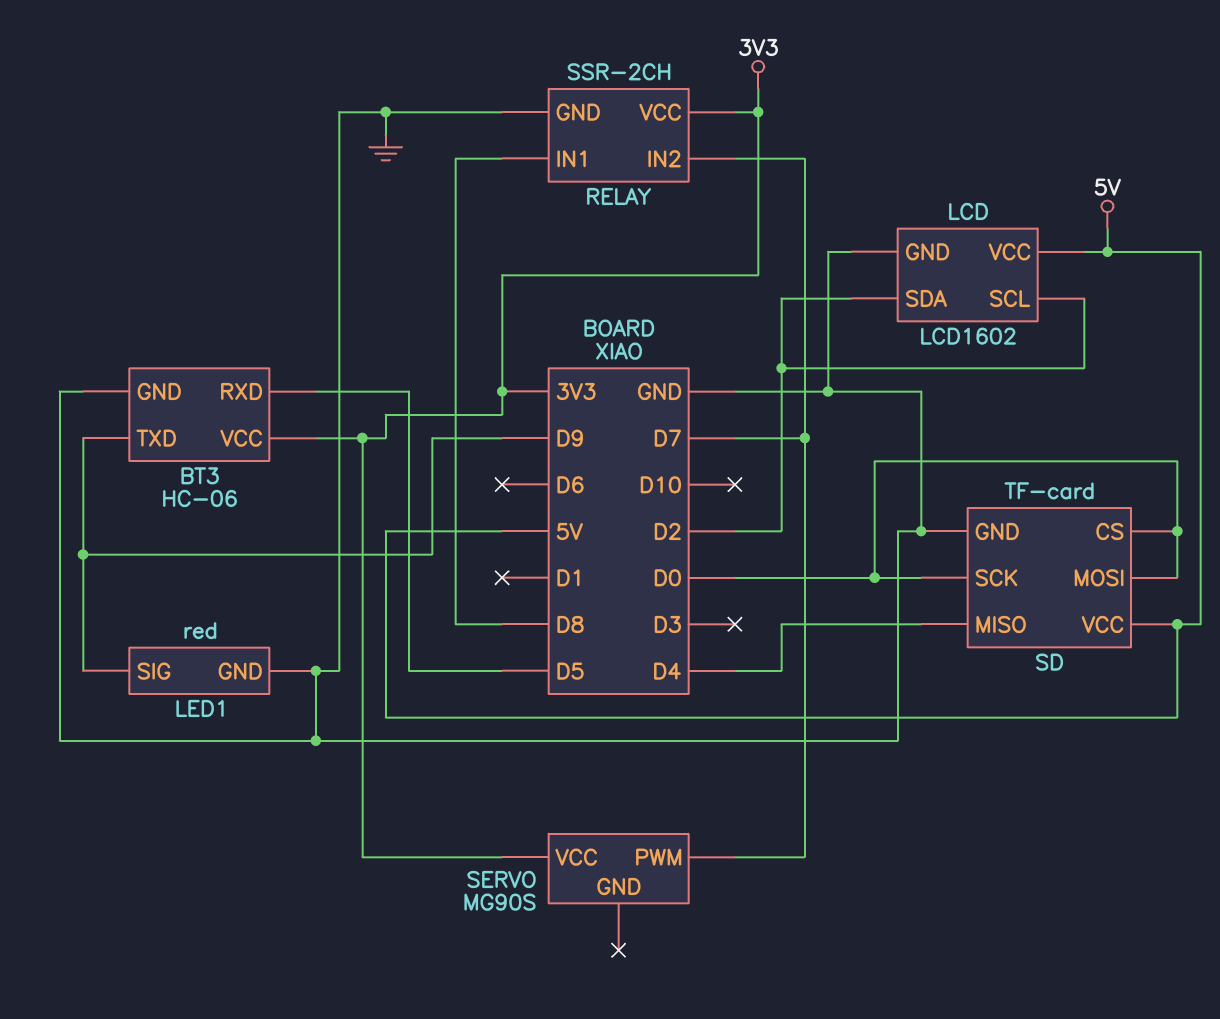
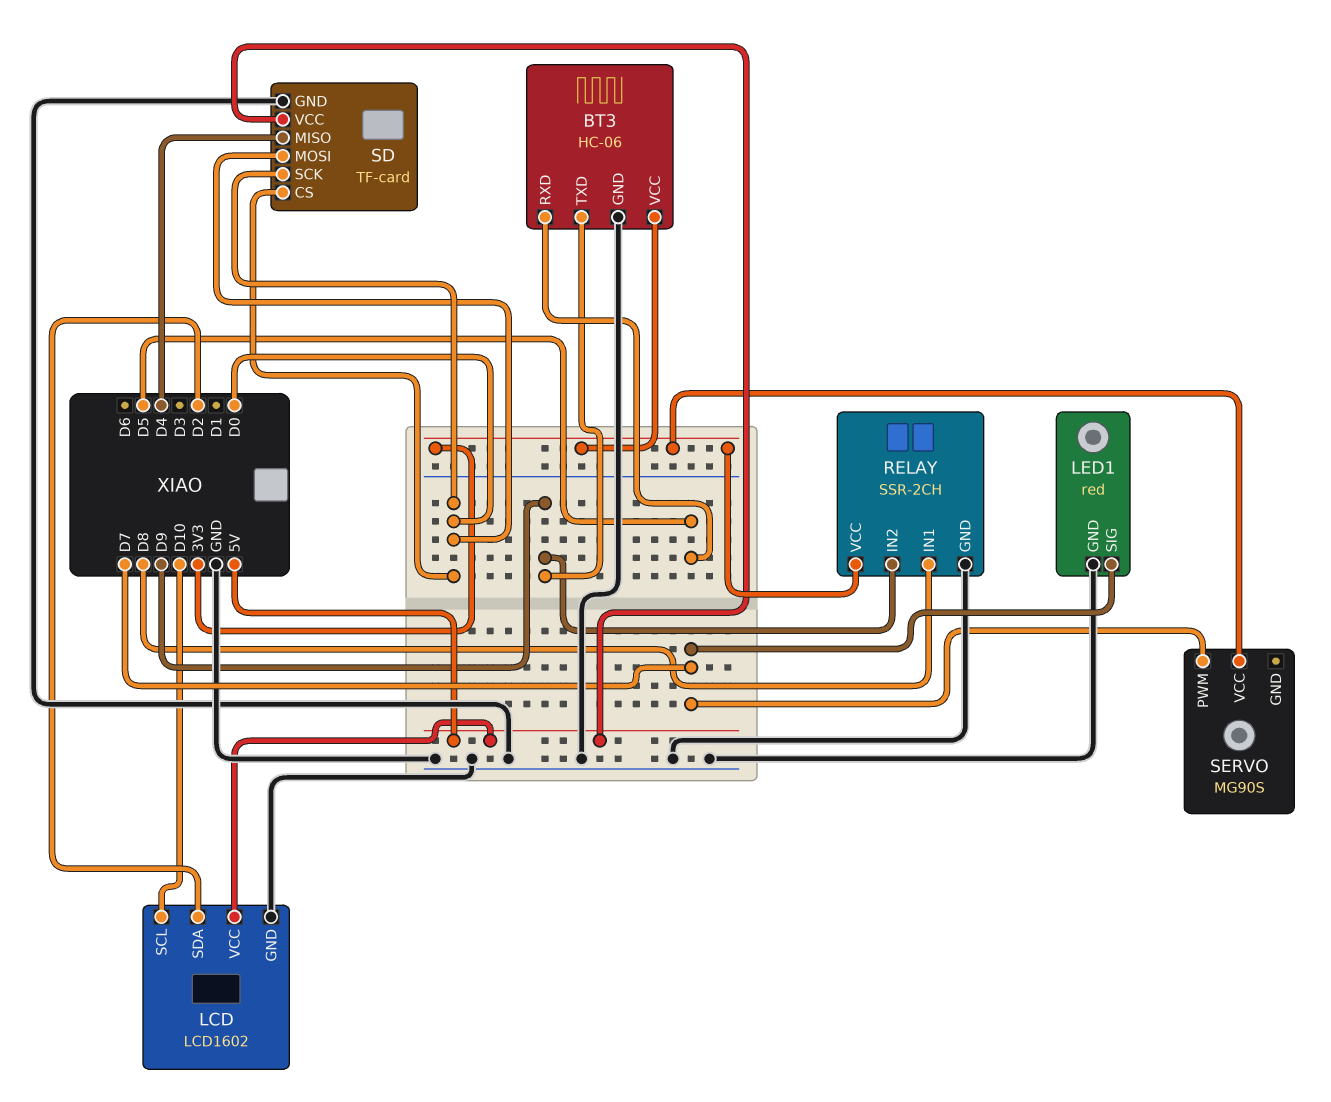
LCD pin SCL: D2 -> D10
LED1 pin SIG: D9 -> D7
RELAY pin IN2: D7 -> D9

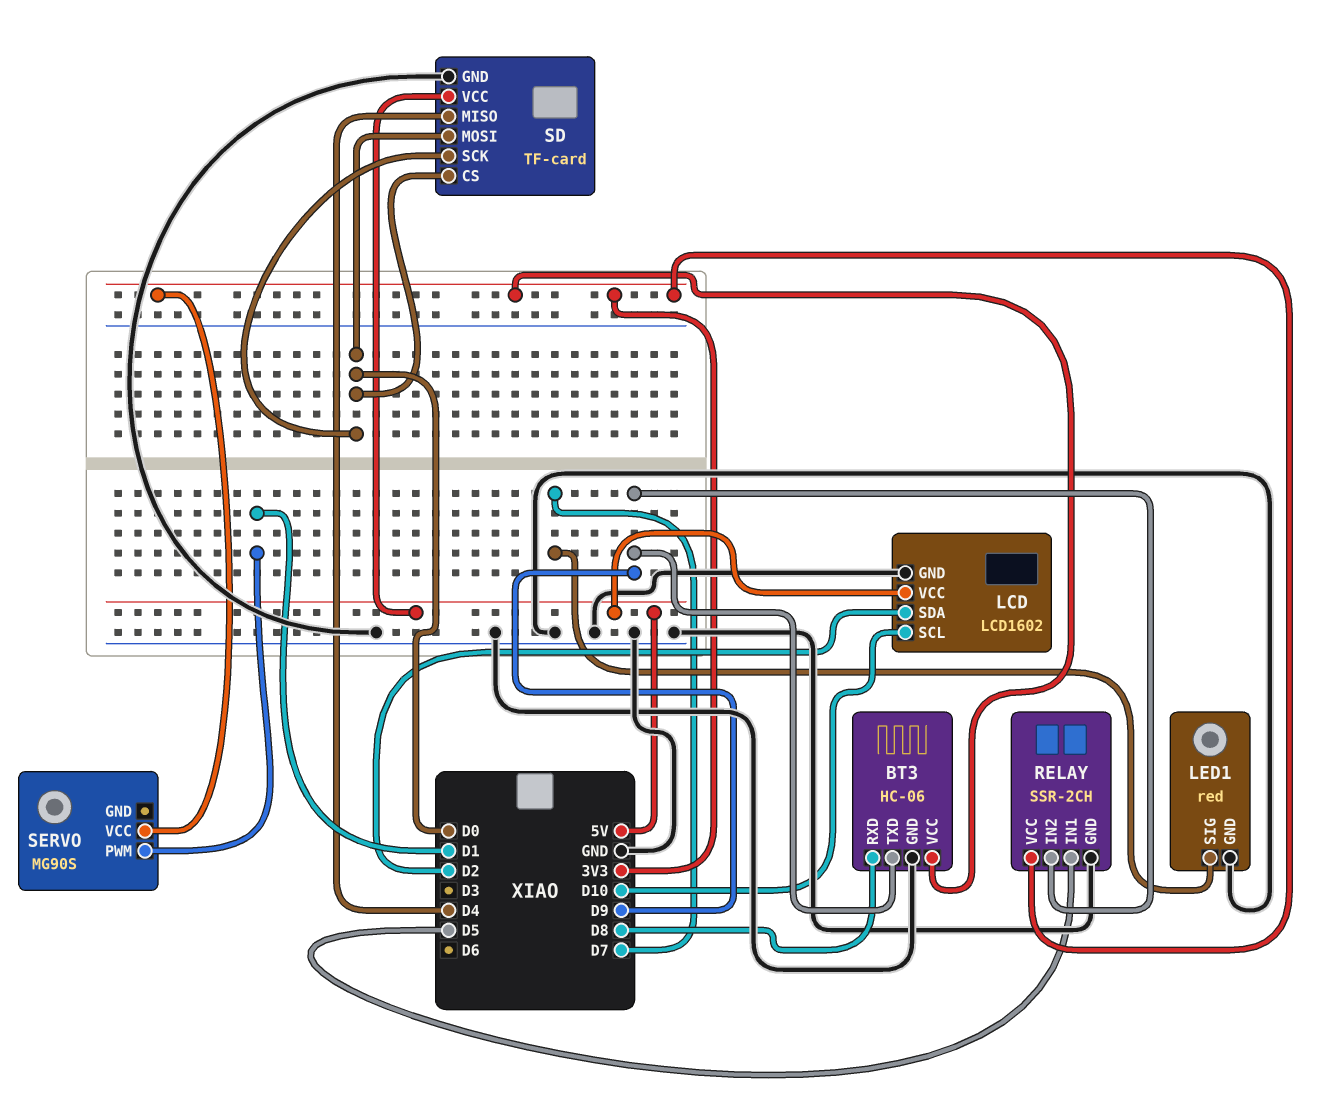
BT3 pin RXD: D5 -> D8
RELAY pin IN1: D8 -> D5
SERVO pin PWM: D7 -> D1

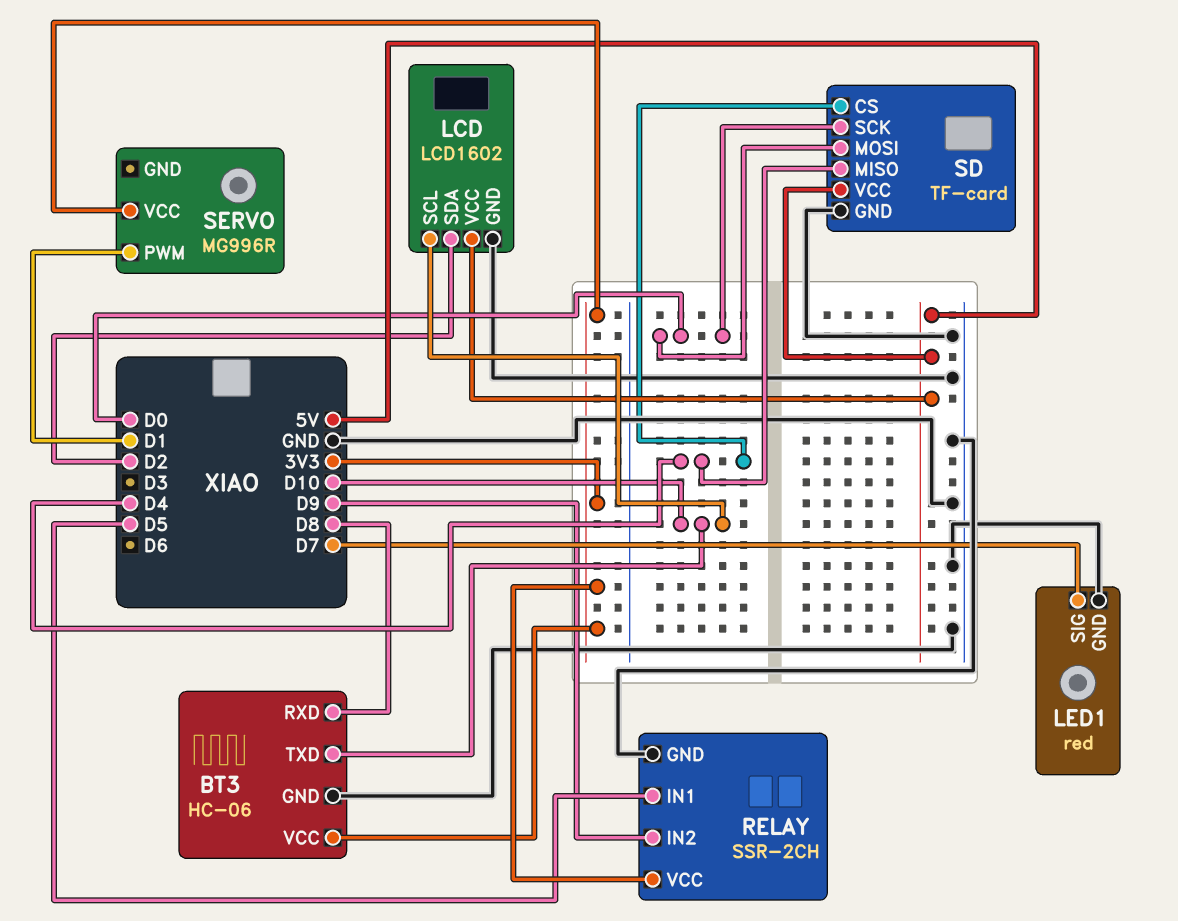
BT3 pin TXD: D9 -> D10
SD pin CS: D0 -> D4
SERVO: MG90S -> MG996R

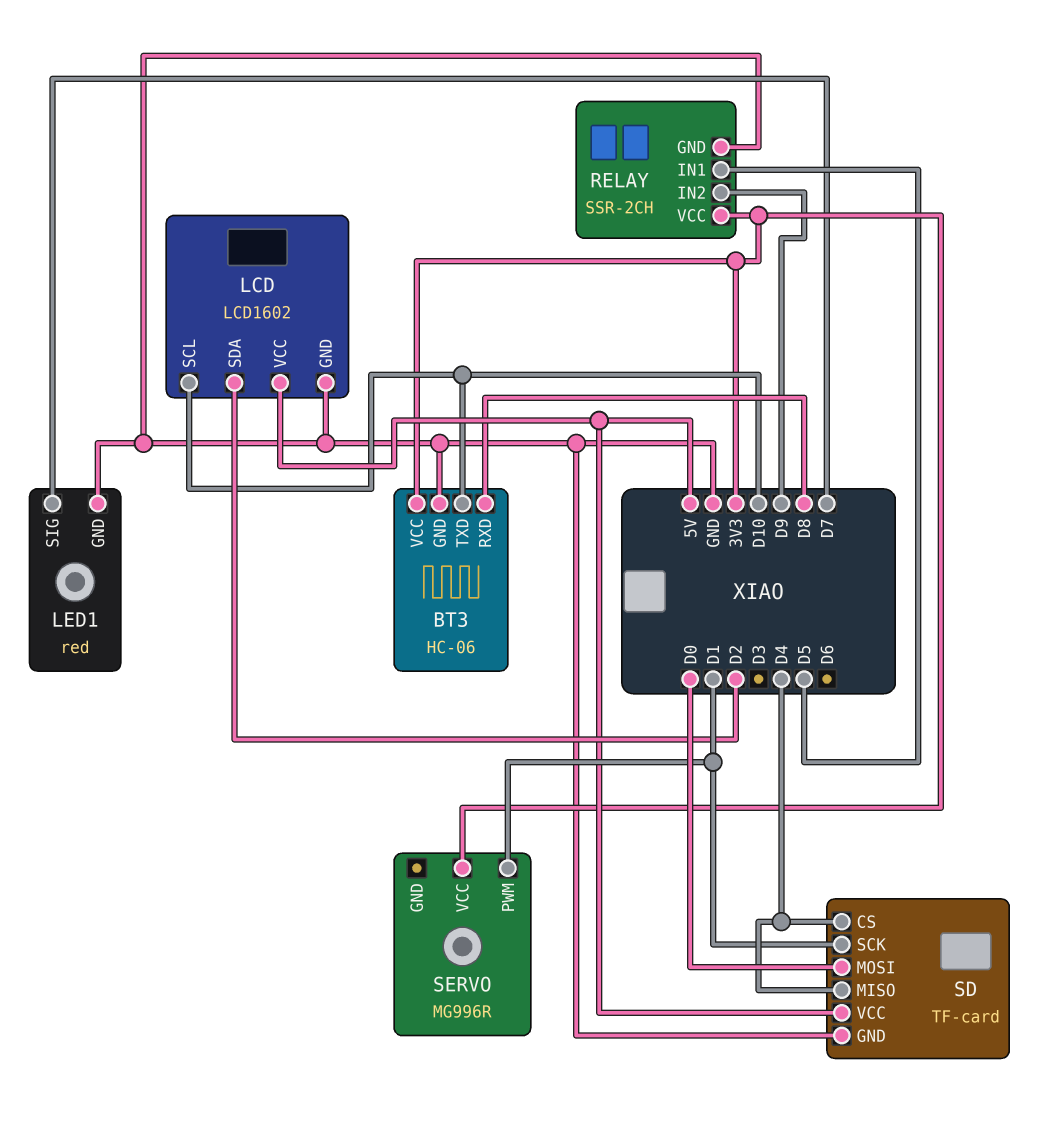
SD pin SCK: D0 -> D1

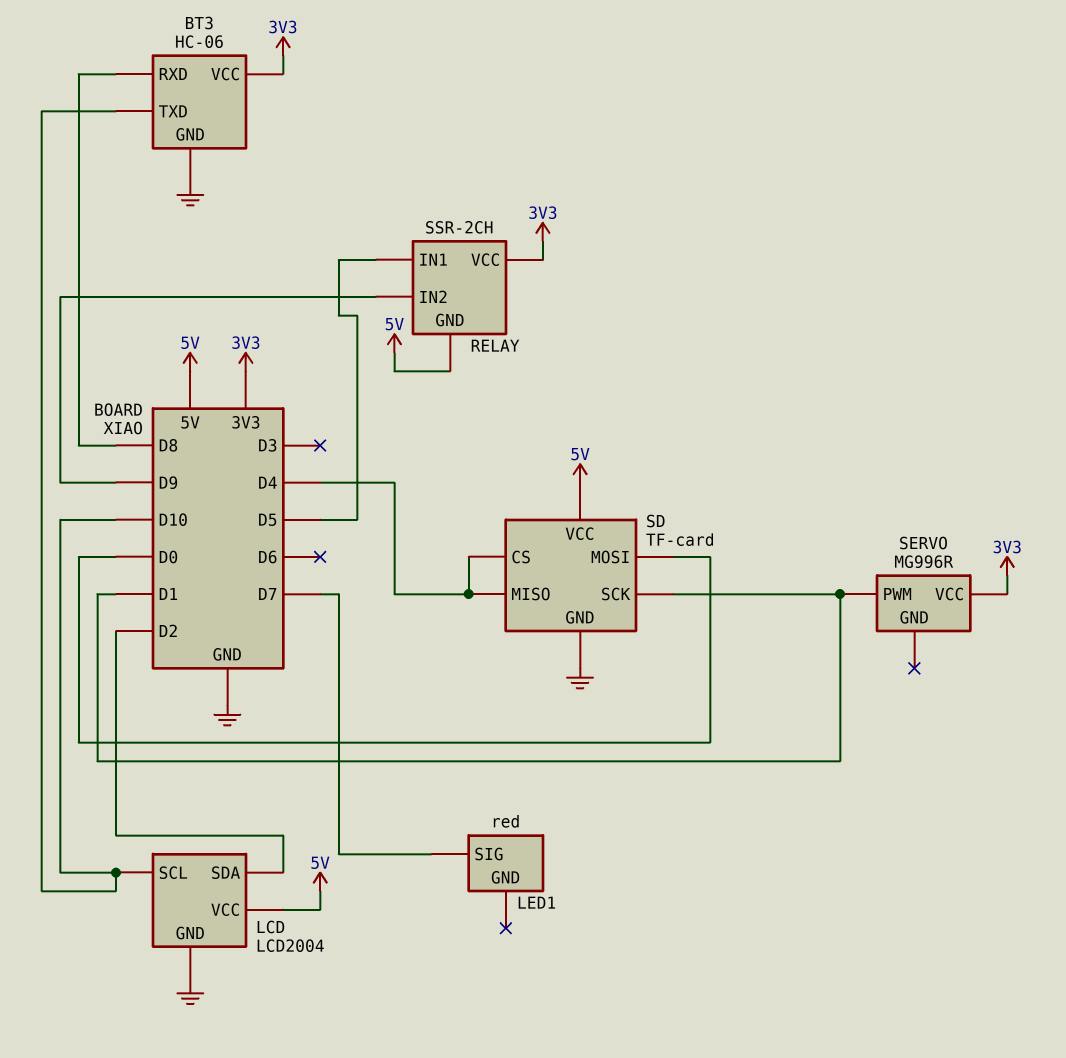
LCD: LCD1602 -> LCD2004
LED1 pin GND: GND -> none
RELAY pin GND: GND -> 5V

